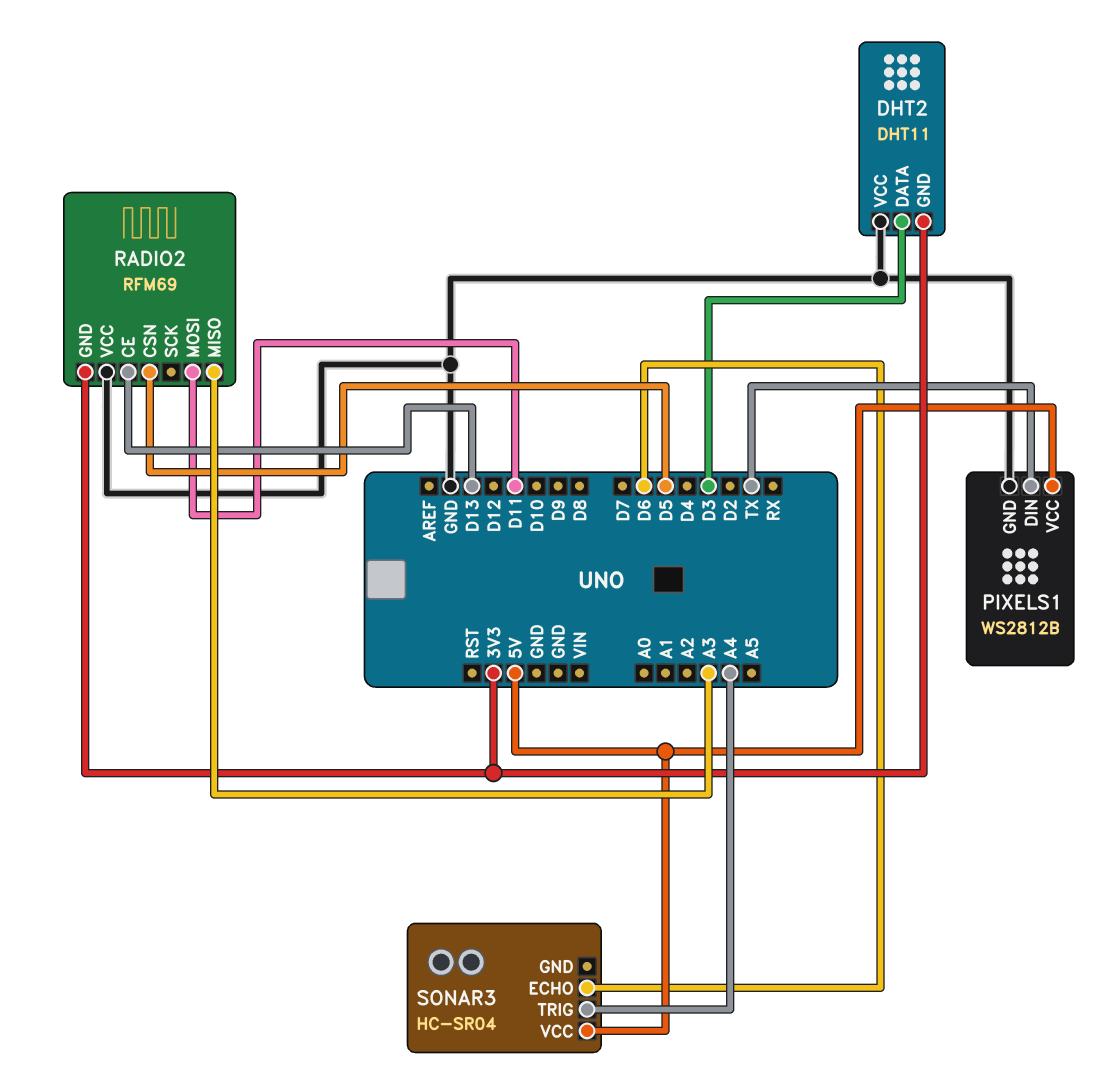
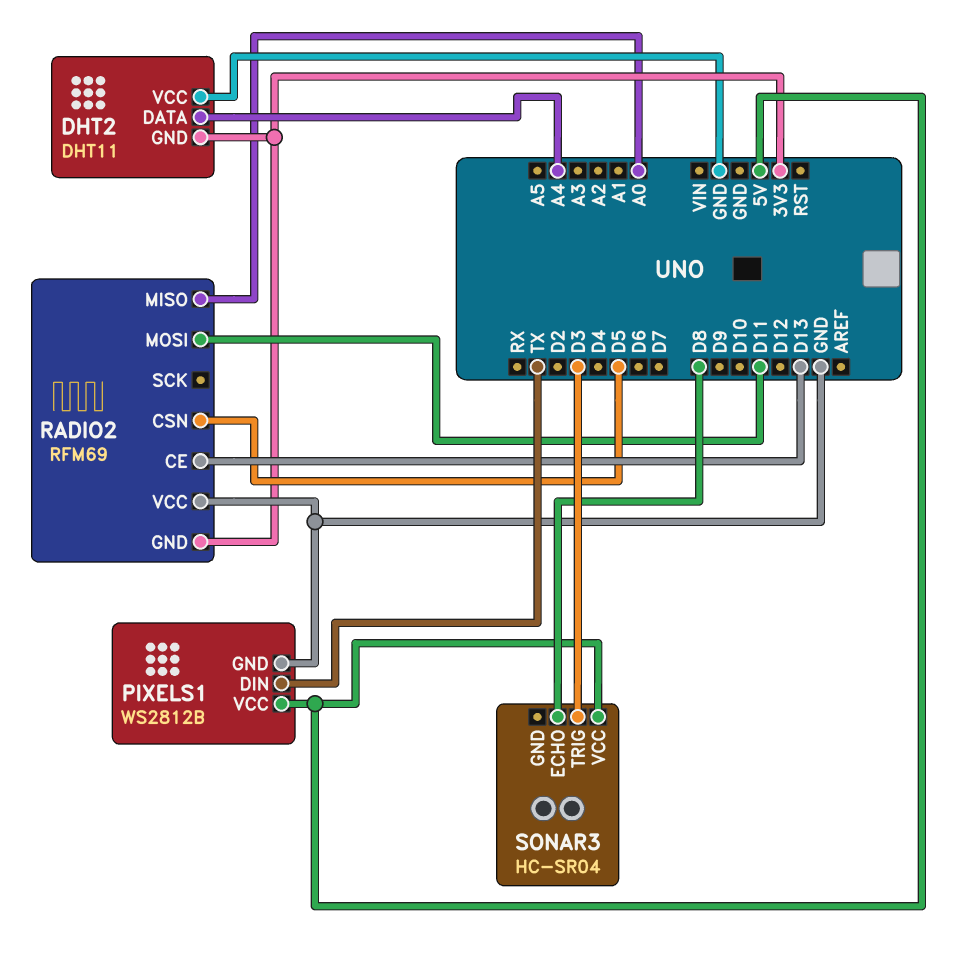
DHT2 pin DATA: D3 -> A4
RADIO2 pin MISO: A3 -> A0
SONAR3 pin ECHO: D6 -> D8
SONAR3 pin TRIG: A4 -> D3

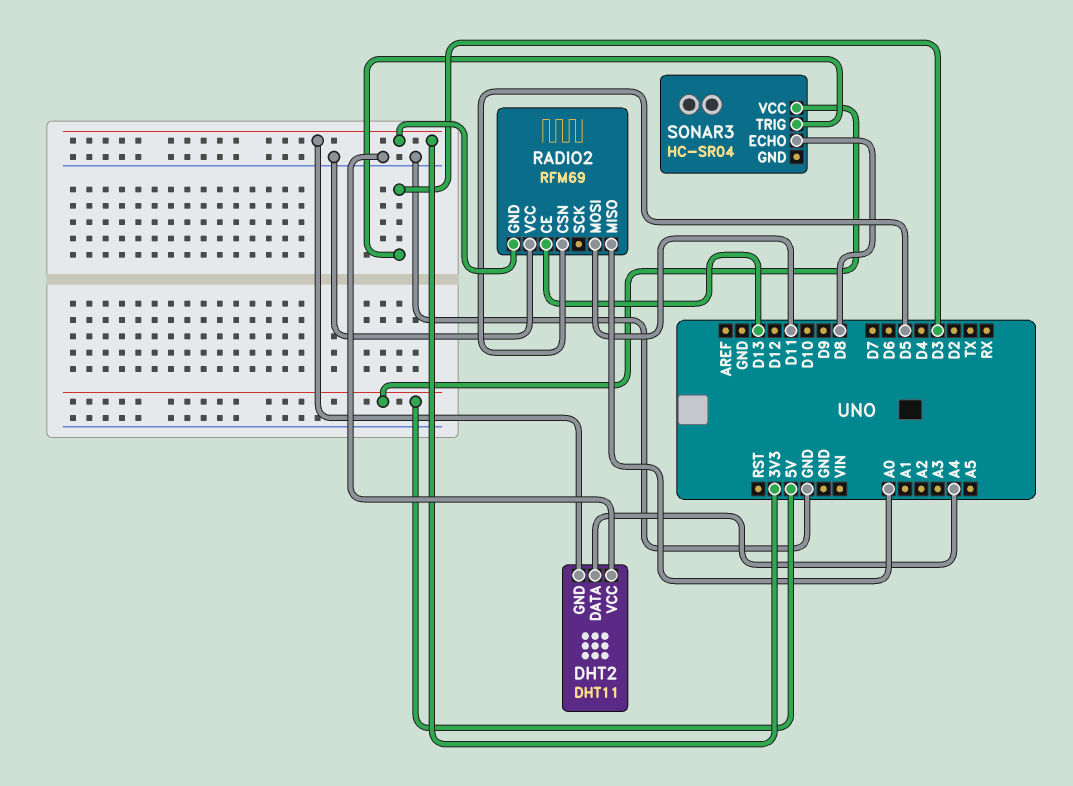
PIXELS1: WS2812B -> none
PIXELS1 pin DIN: TX -> none
PIXELS1 pin GND: GND -> none
PIXELS1 pin VCC: 5V -> none

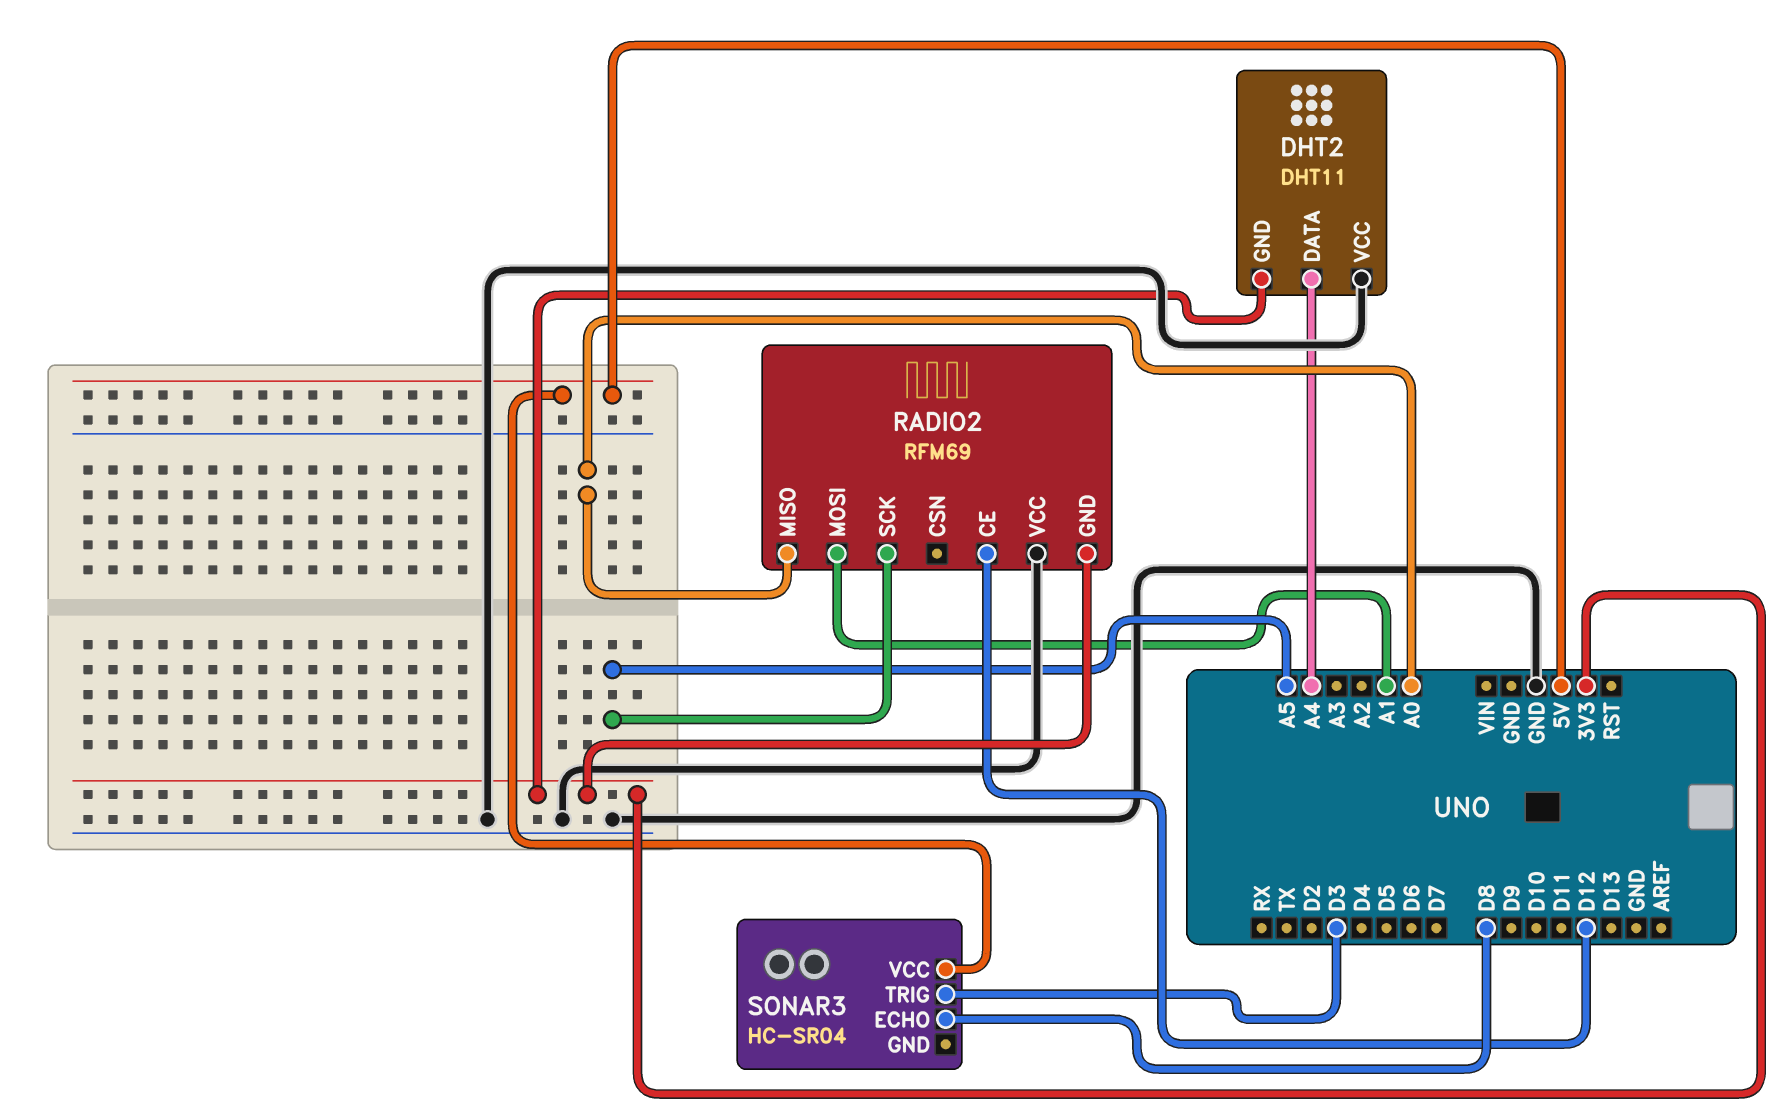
RADIO2 pin CE: D13 -> D12
RADIO2 pin CSN: D5 -> none
RADIO2 pin MOSI: D11 -> A1
RADIO2 pin SCK: none -> A5

